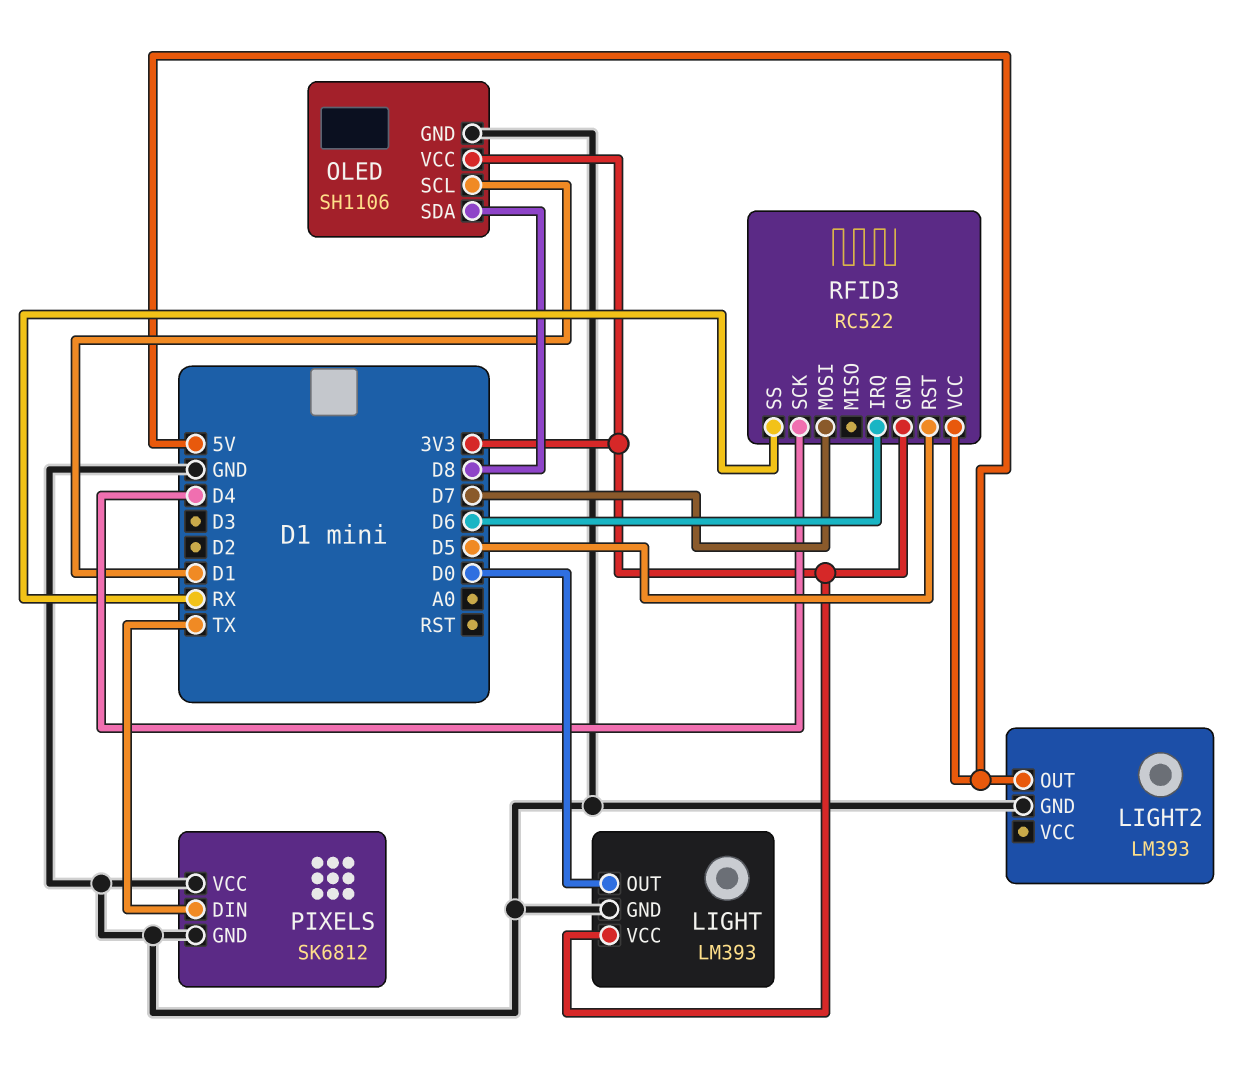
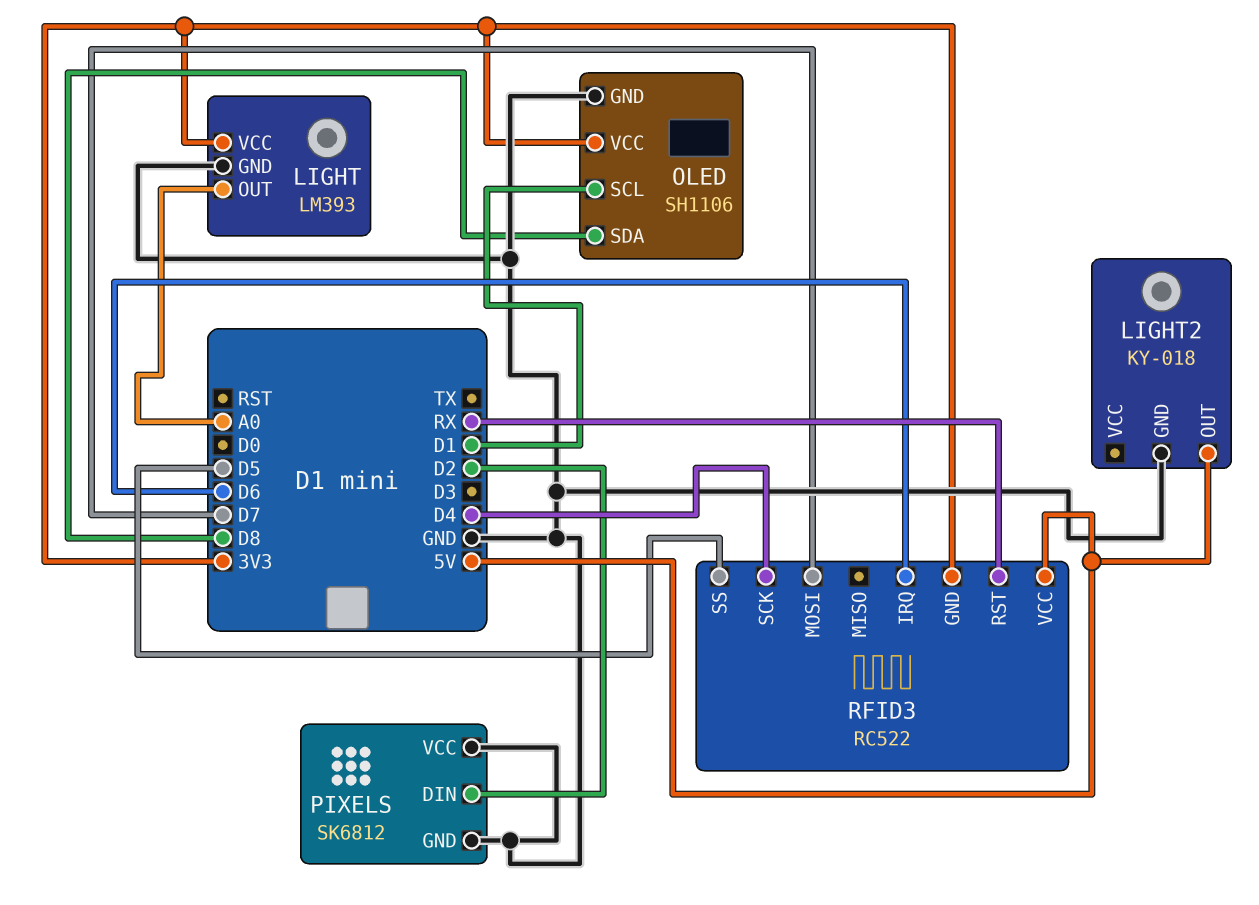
LIGHT pin OUT: D0 -> A0
LIGHT2: LM393 -> KY-018
PIXELS pin DIN: TX -> D2
RFID3 pin RST: D5 -> RX
RFID3 pin SS: RX -> D5

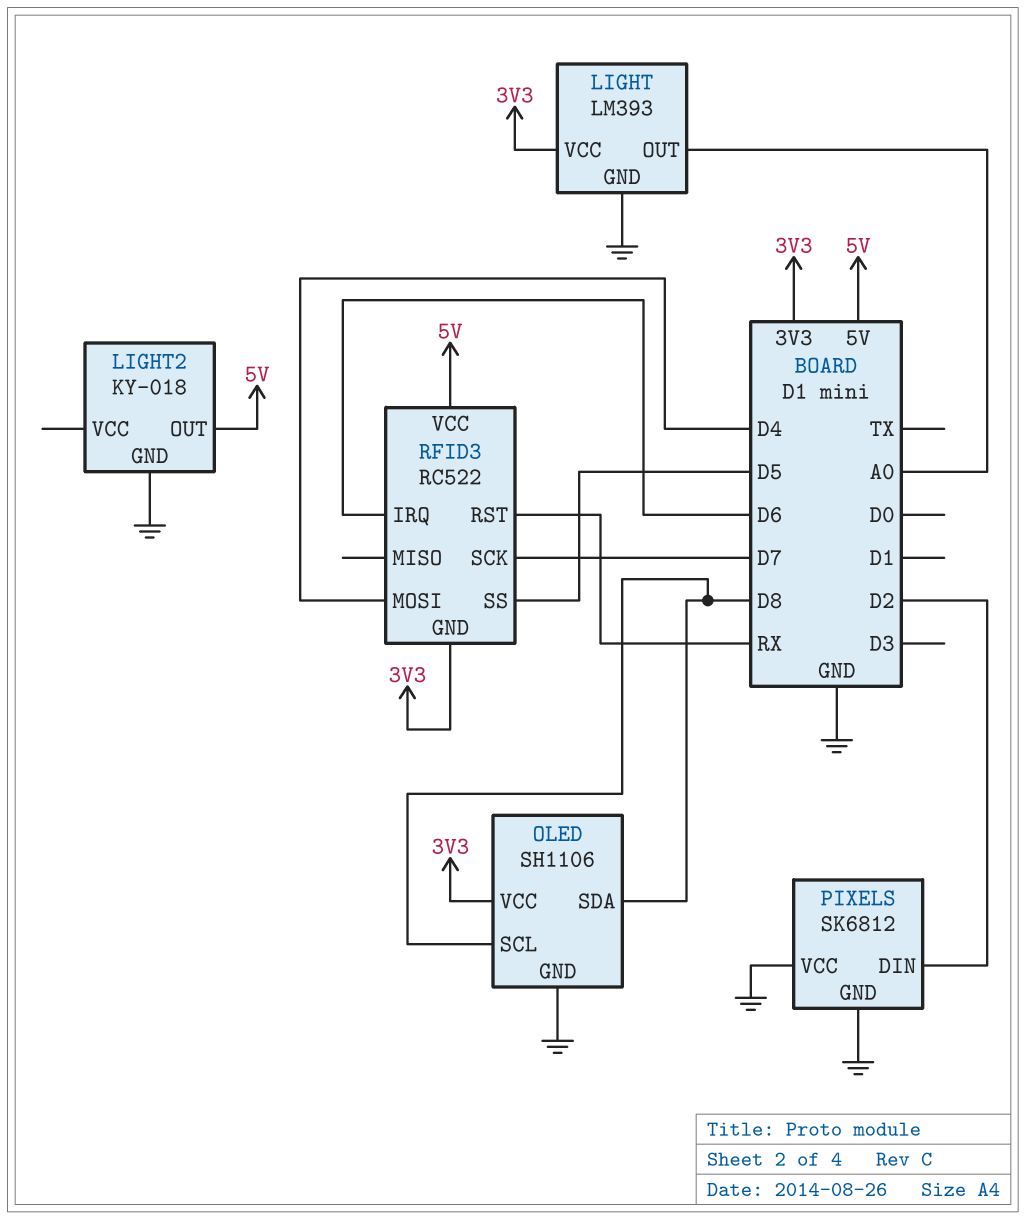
OLED pin SCL: D1 -> D8
RFID3 pin MOSI: D7 -> D4
RFID3 pin SCK: D4 -> D7

